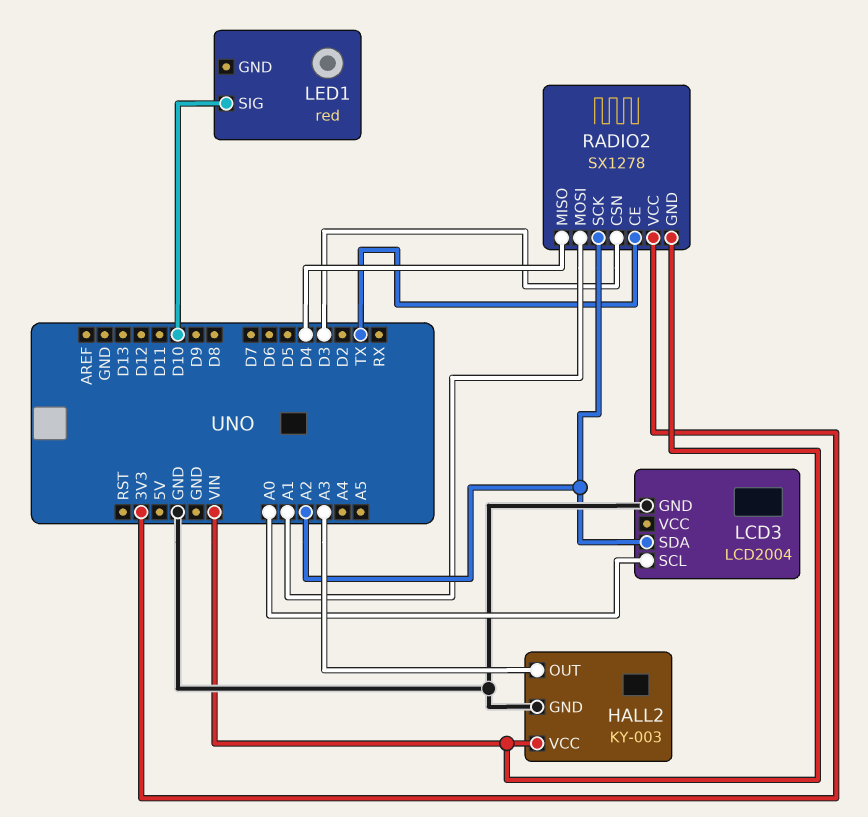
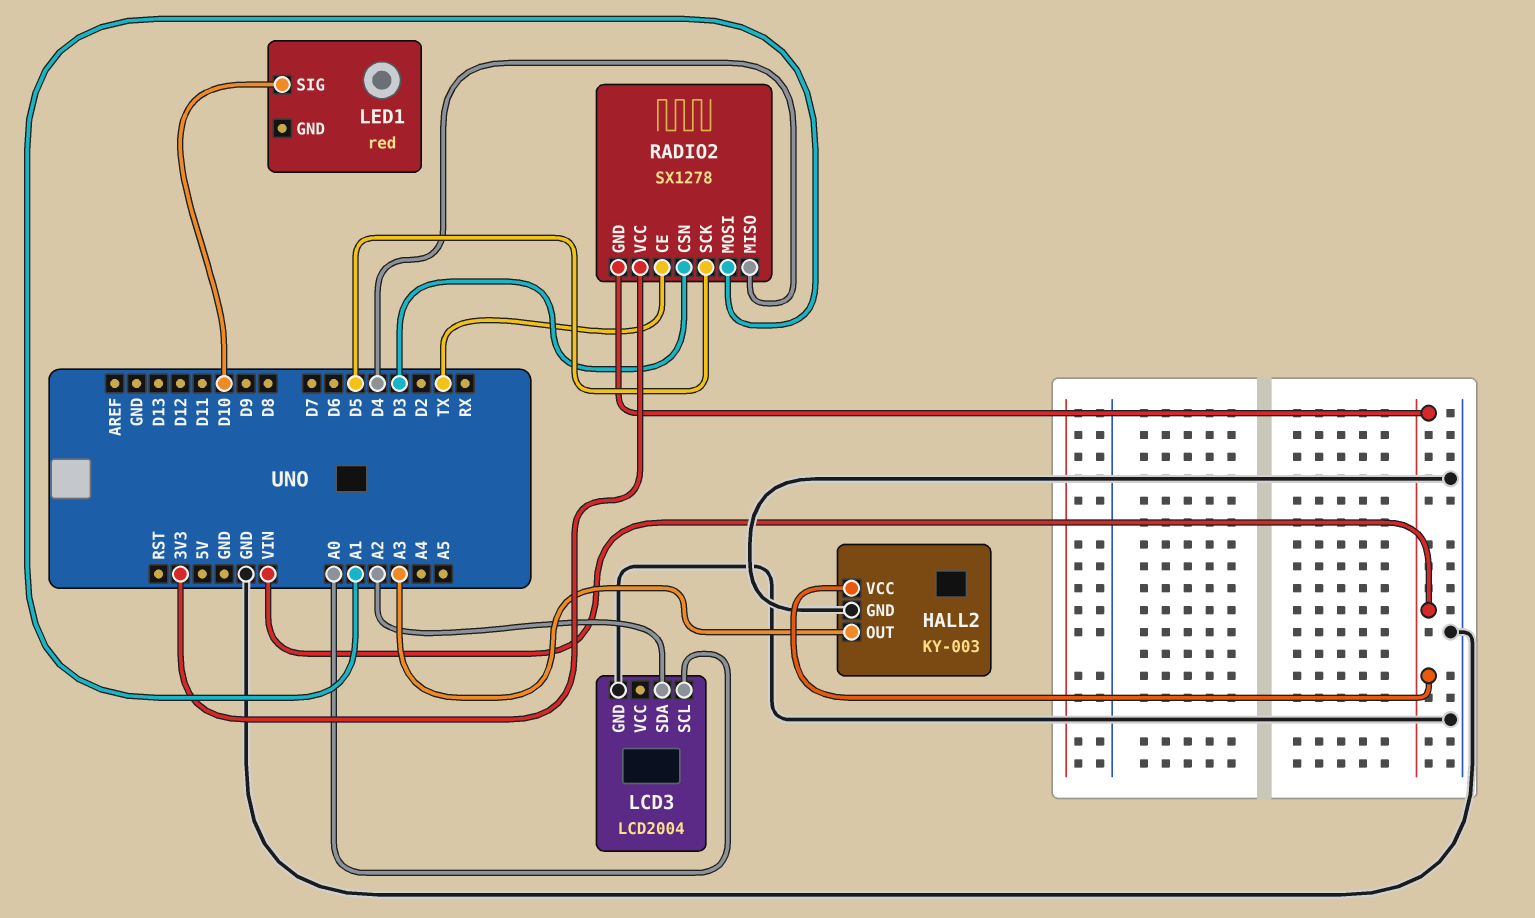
RADIO2 pin SCK: A2 -> D5

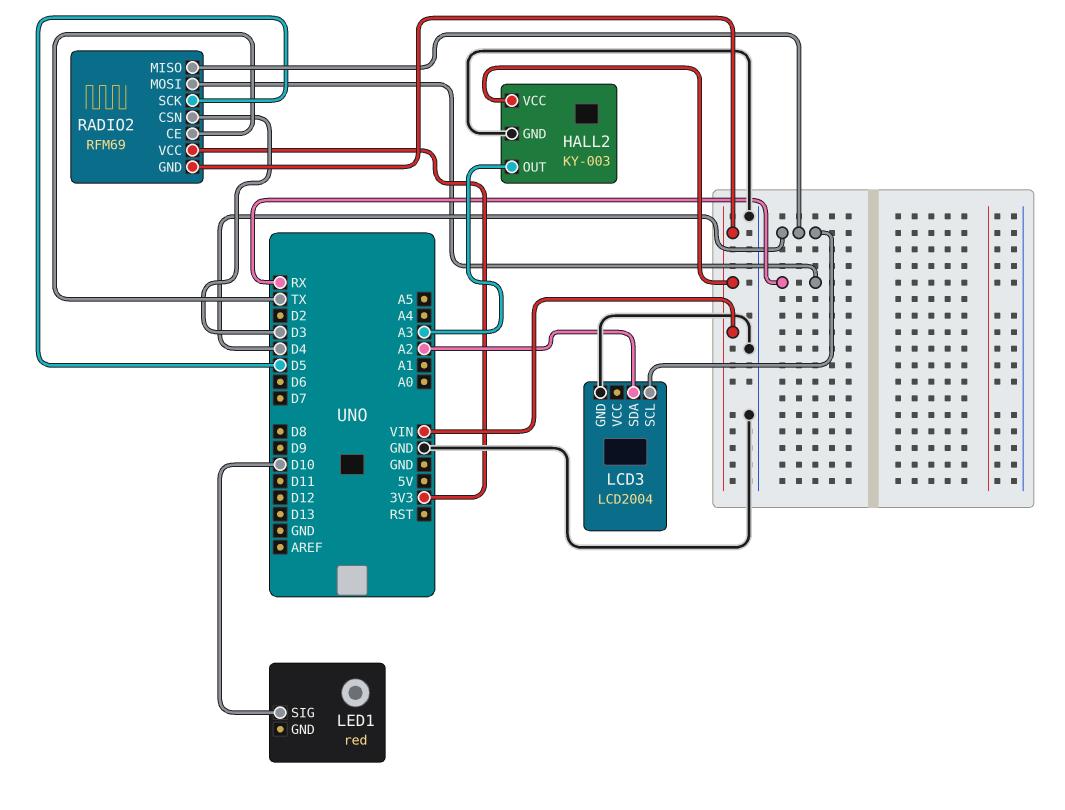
LCD3 pin SCL: A0 -> D4
RADIO2: SX1278 -> RFM69
RADIO2 pin MOSI: A1 -> RX

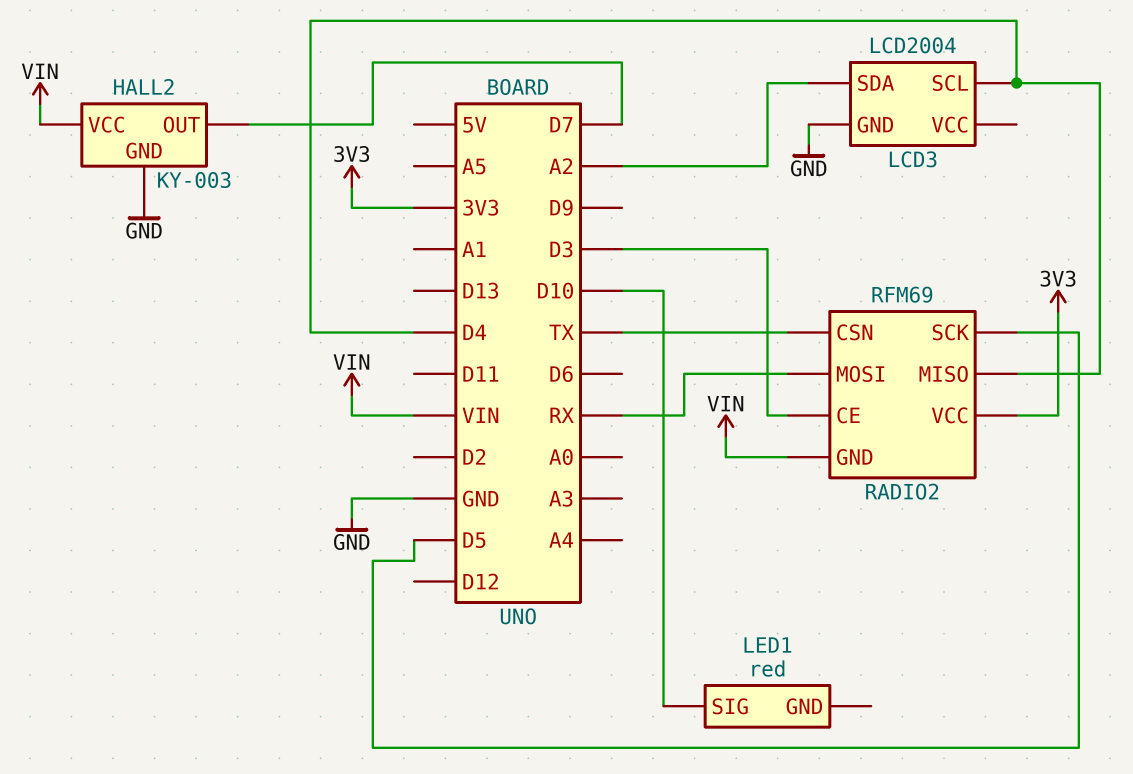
HALL2 pin OUT: A3 -> D7
RADIO2 pin CE: TX -> D3
RADIO2 pin CSN: D3 -> TX

